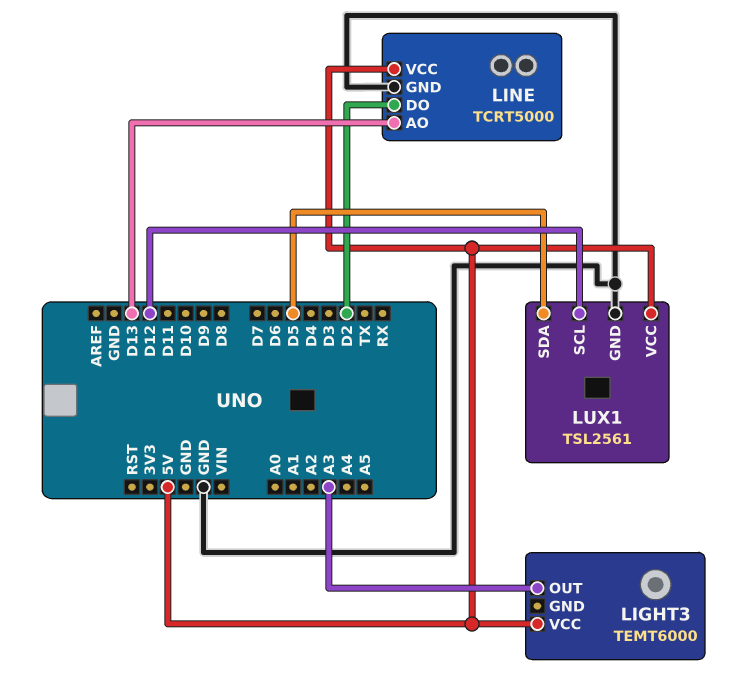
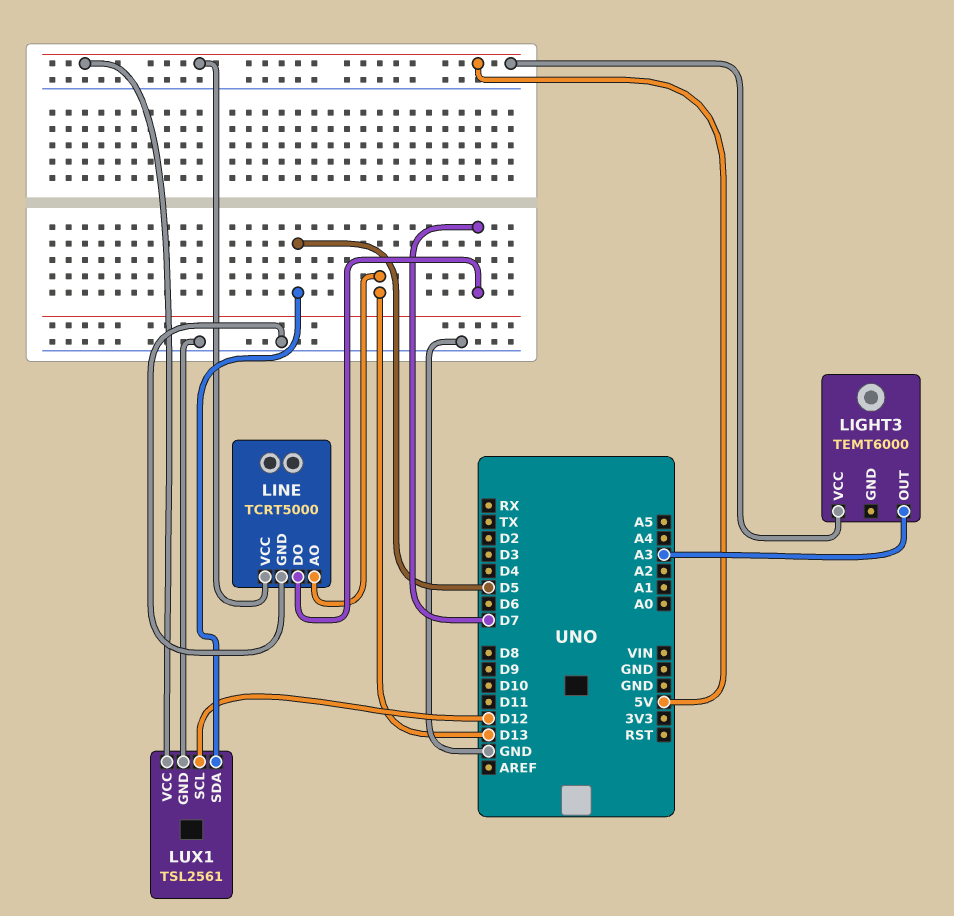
LINE pin DO: D2 -> D7

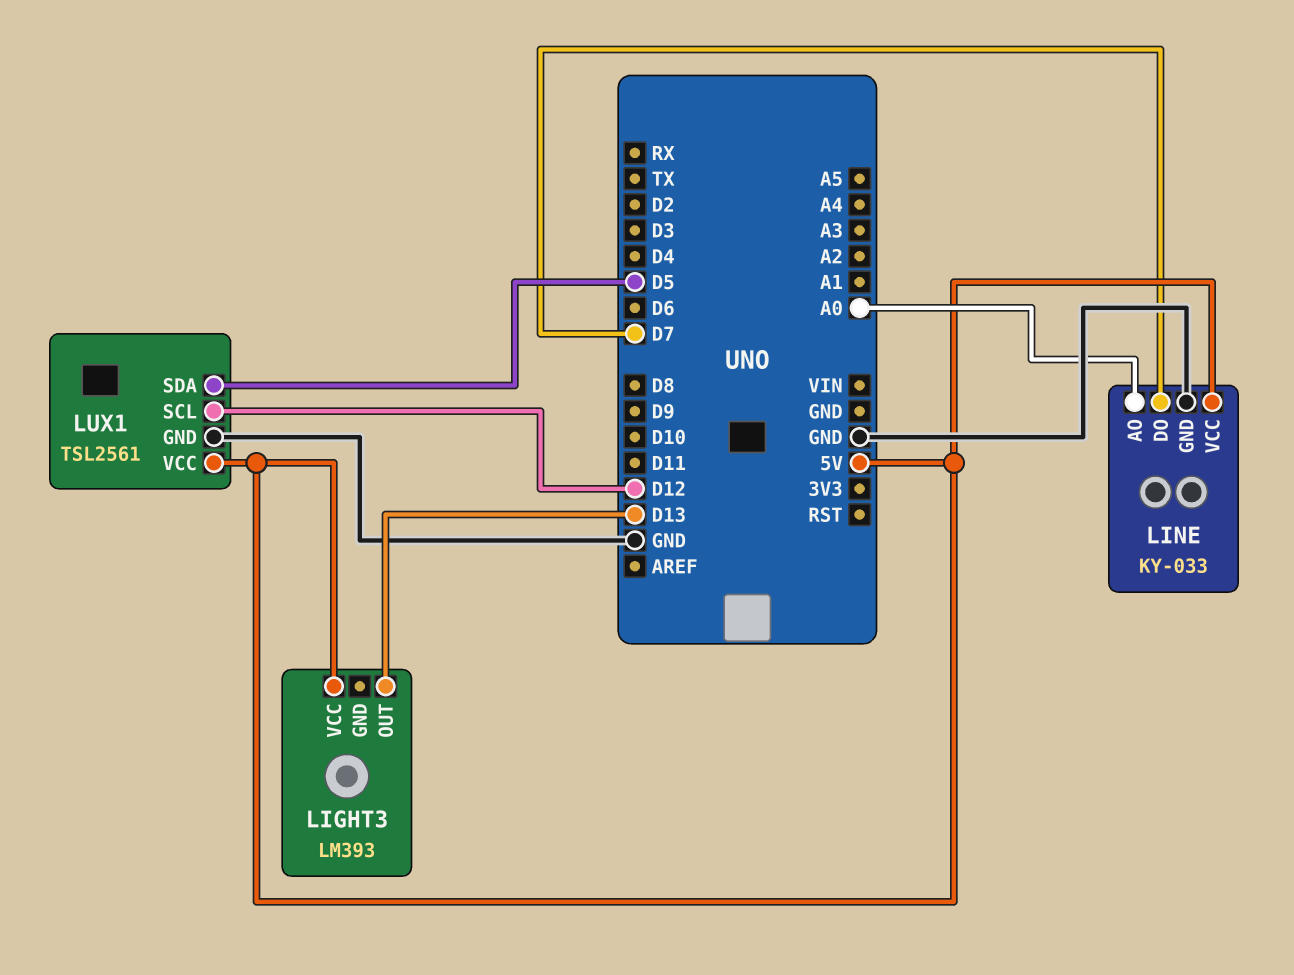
LIGHT3: TEMT6000 -> LM393
LIGHT3 pin OUT: A3 -> D13
LINE: TCRT5000 -> KY-033
LINE pin AO: D13 -> A0

